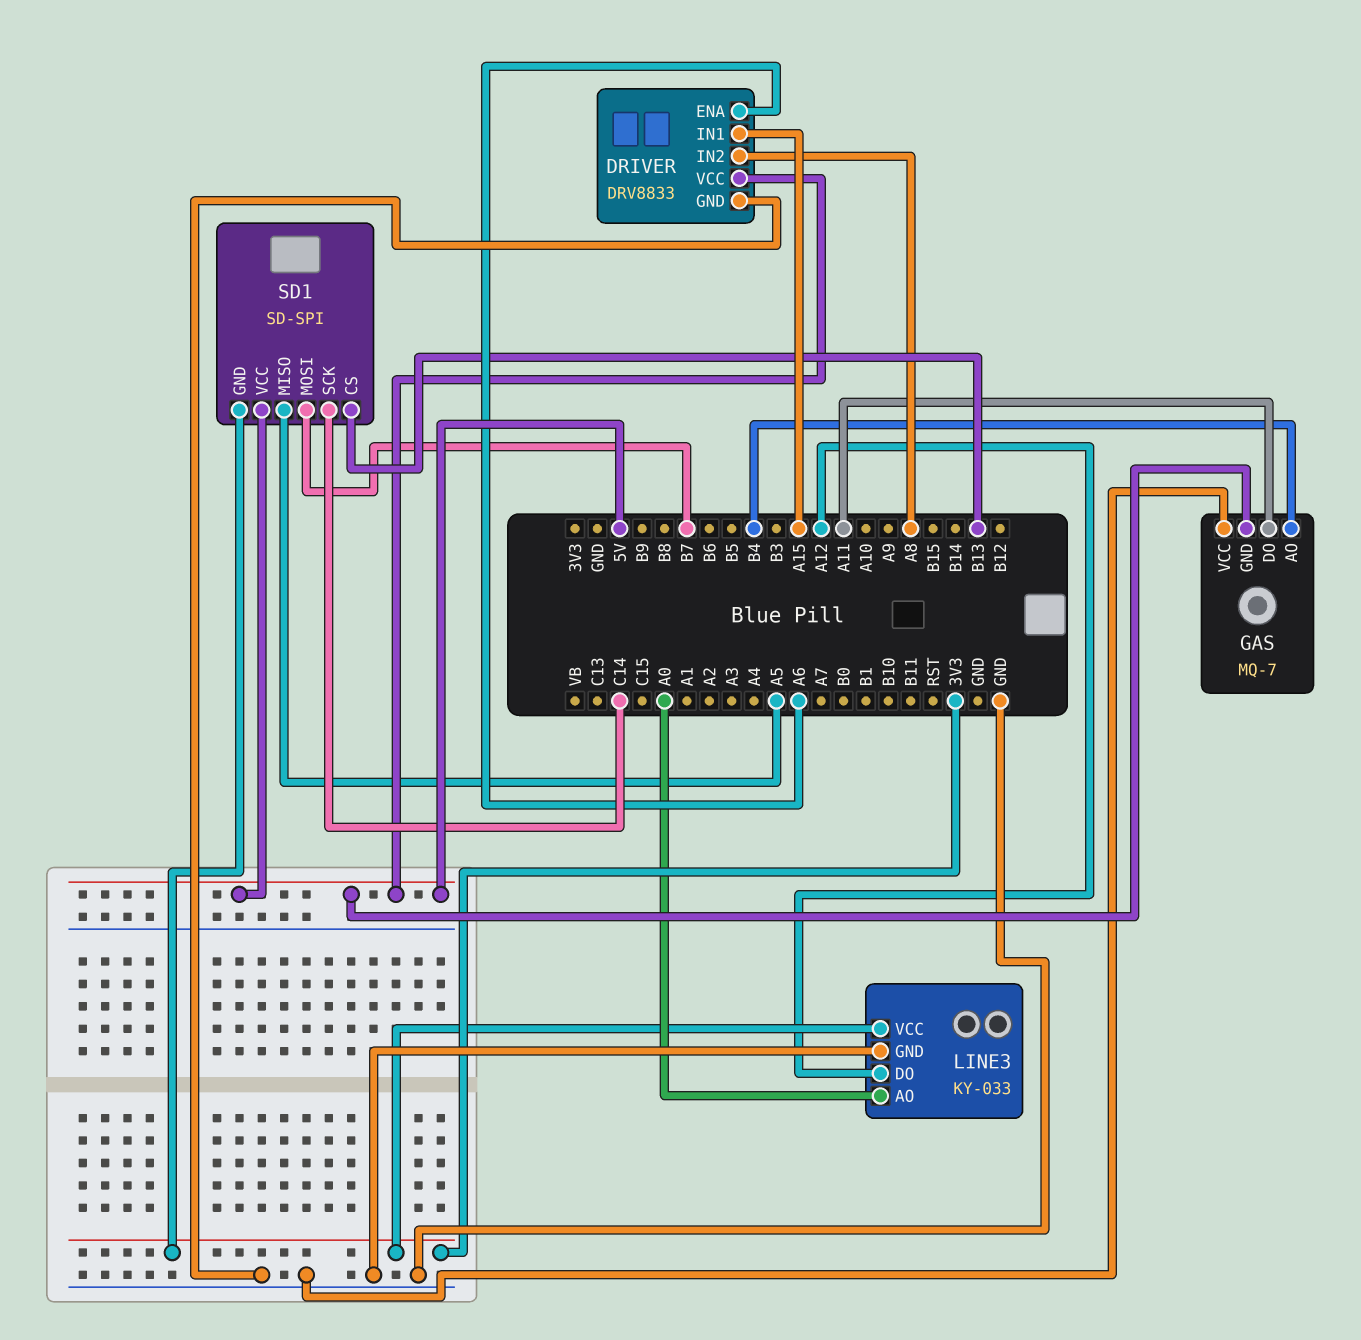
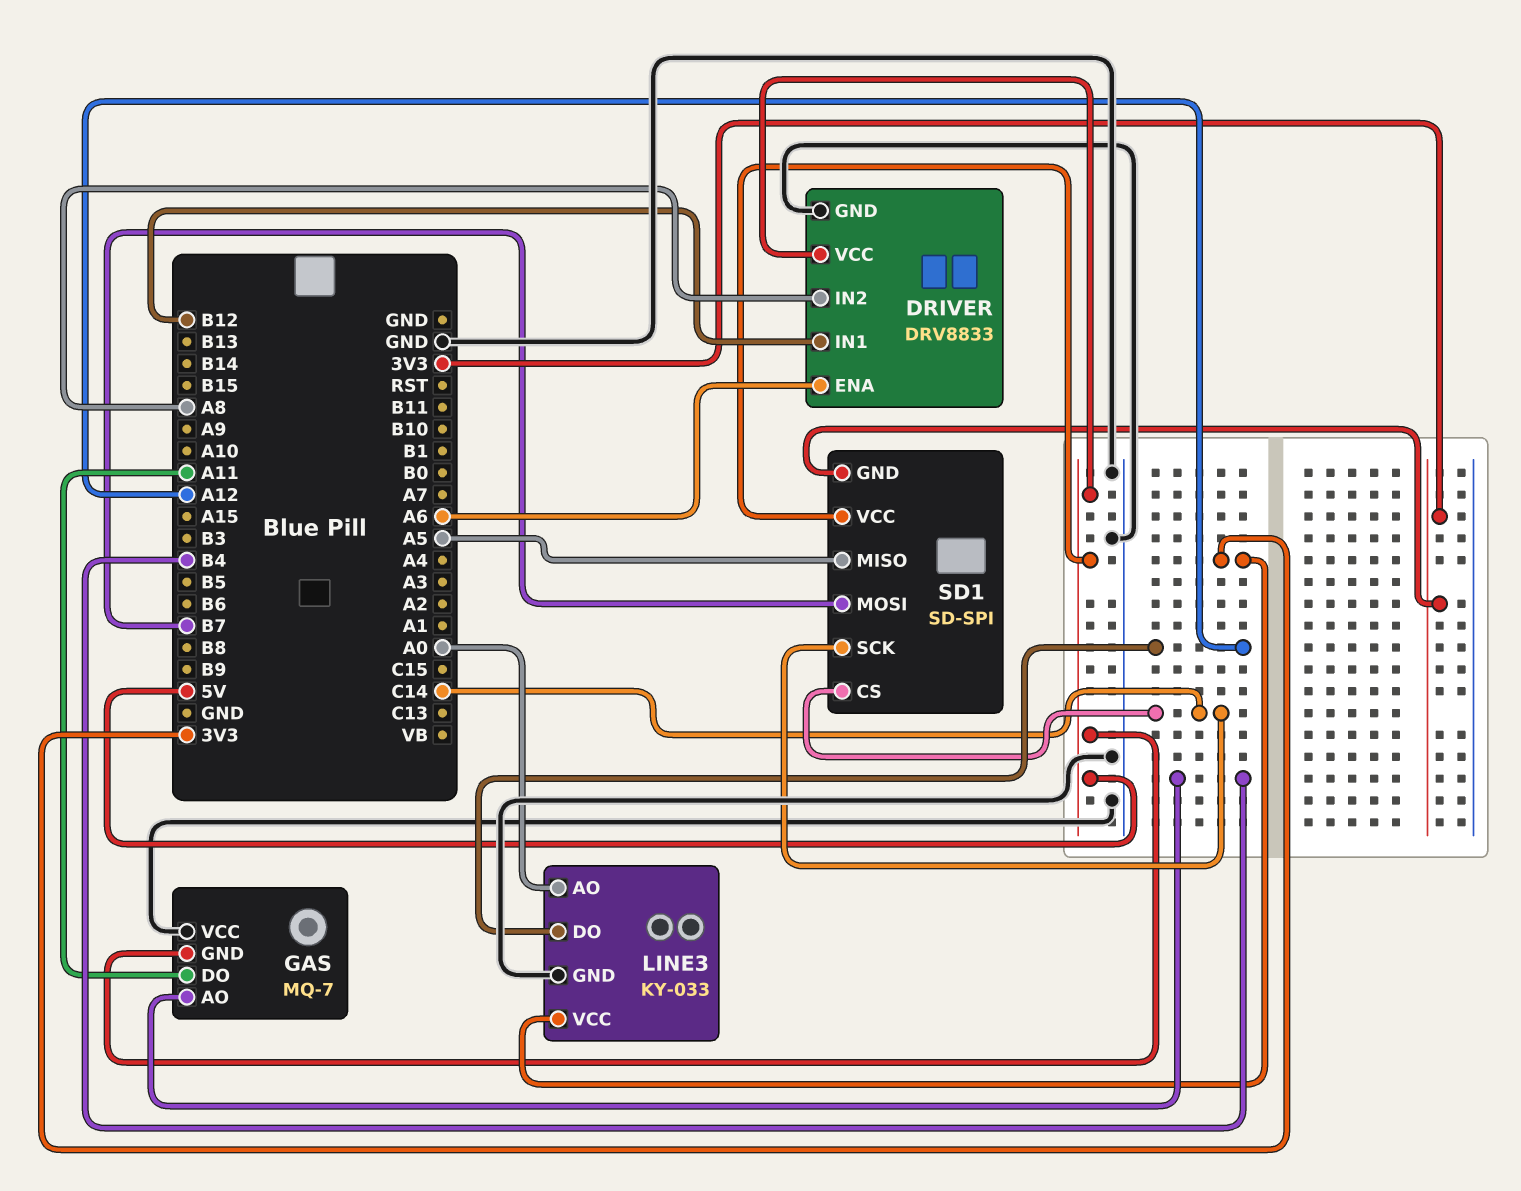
DRIVER pin IN1: A15 -> B12
SD1 pin CS: B13 -> C14

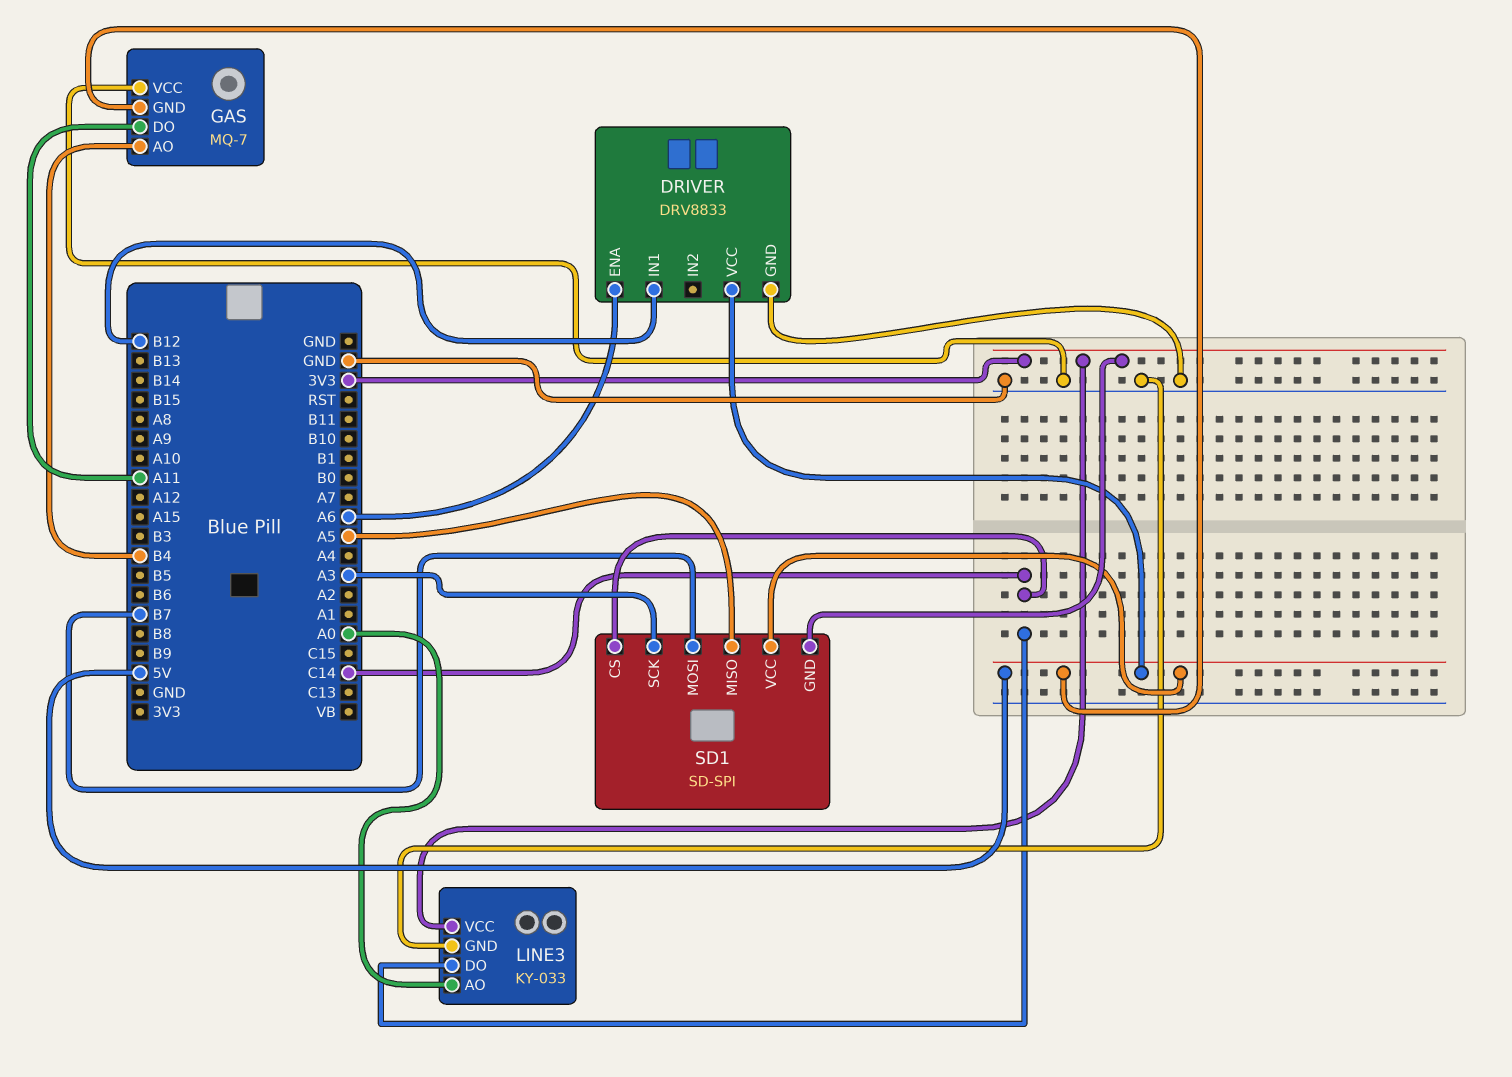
DRIVER pin IN2: A8 -> none
LINE3 pin DO: A12 -> C14
SD1 pin SCK: C14 -> A3

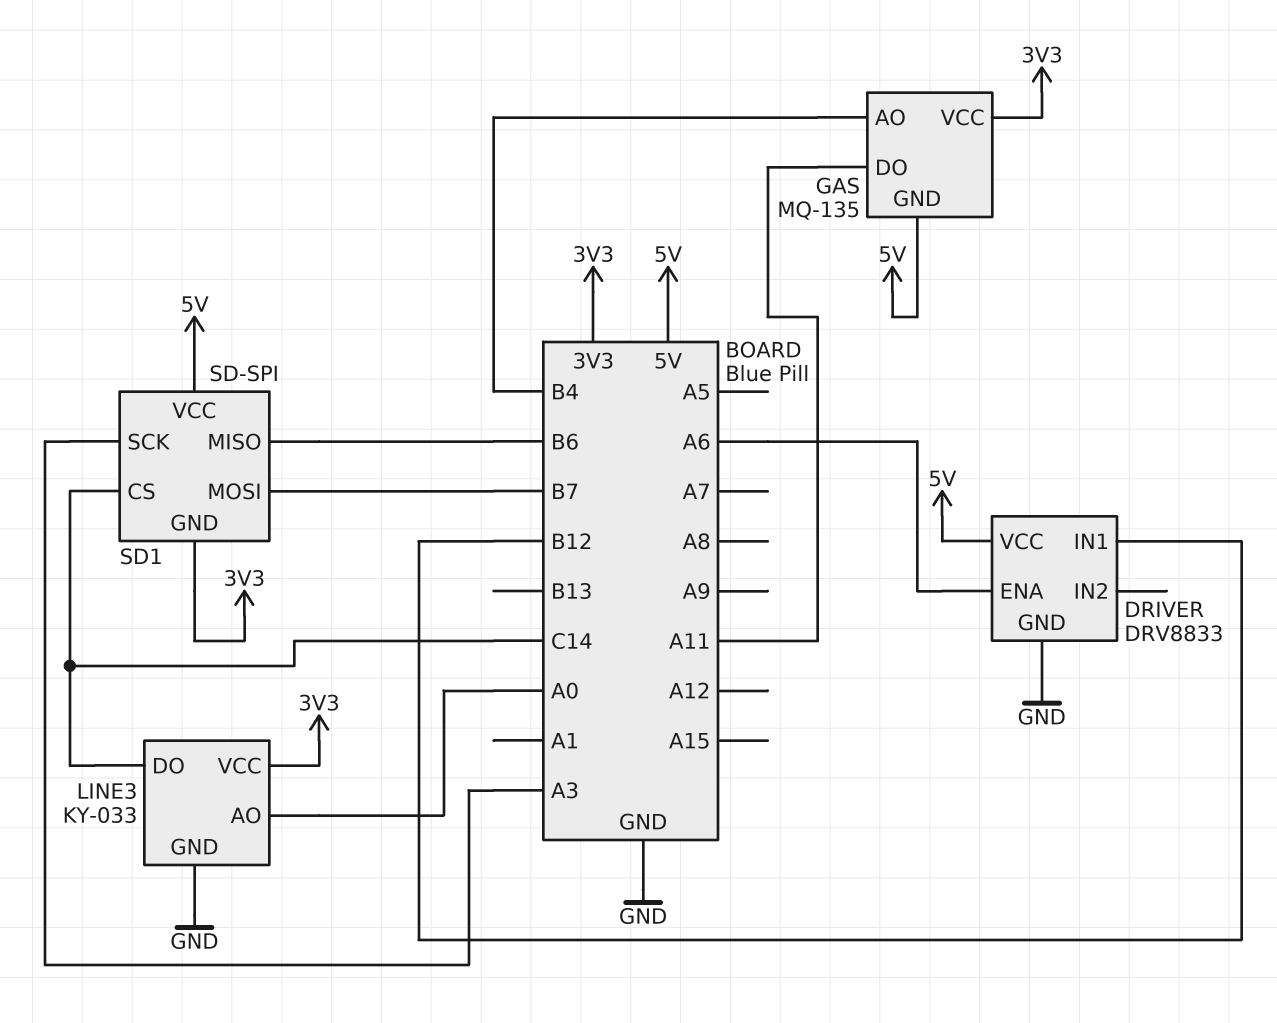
GAS: MQ-7 -> MQ-135
GAS pin VCC: GND -> 3V3
SD1 pin MISO: A5 -> B6

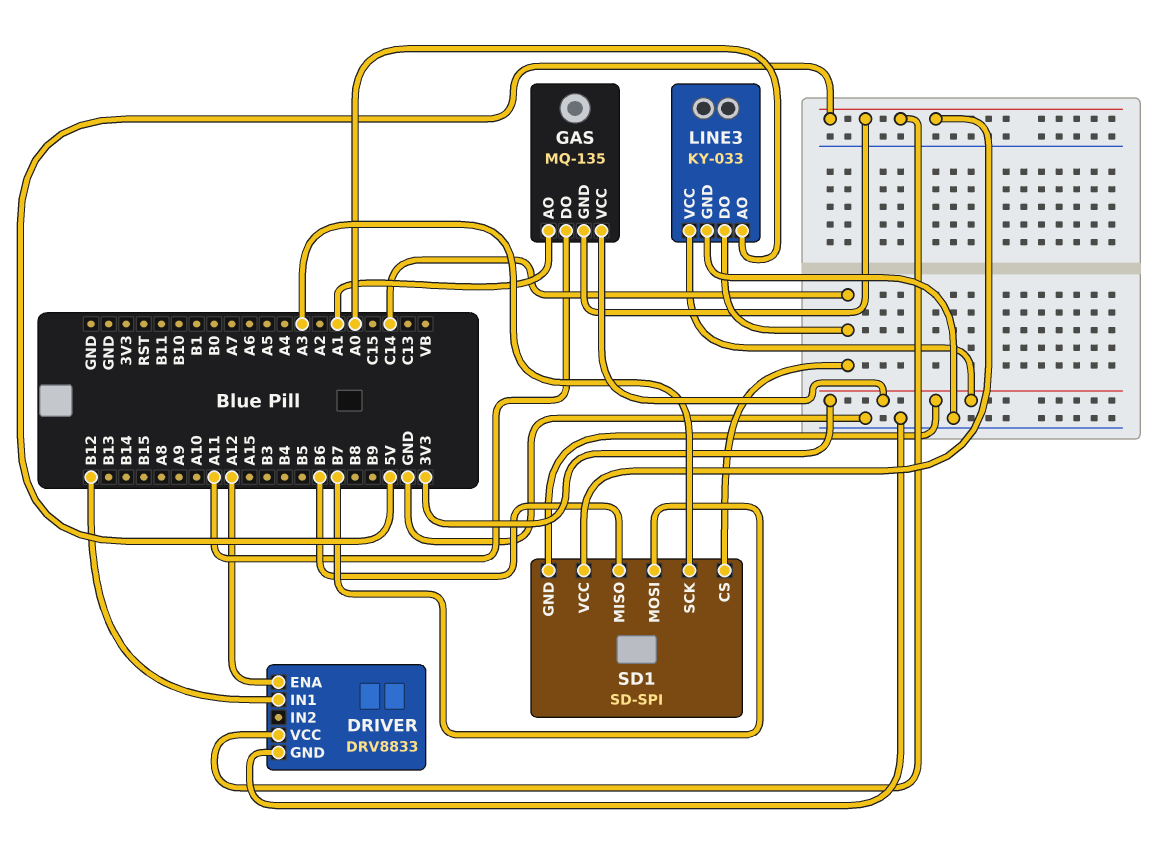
DRIVER pin ENA: A6 -> A12
GAS pin AO: B4 -> A1

